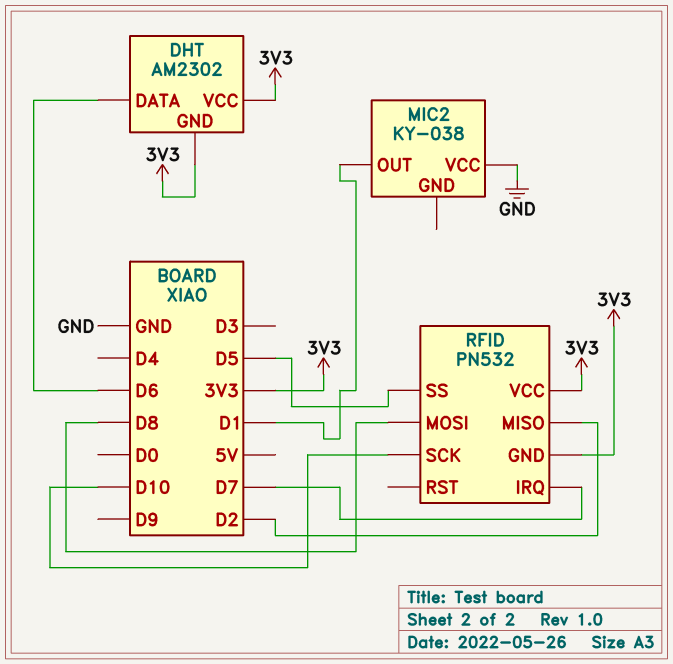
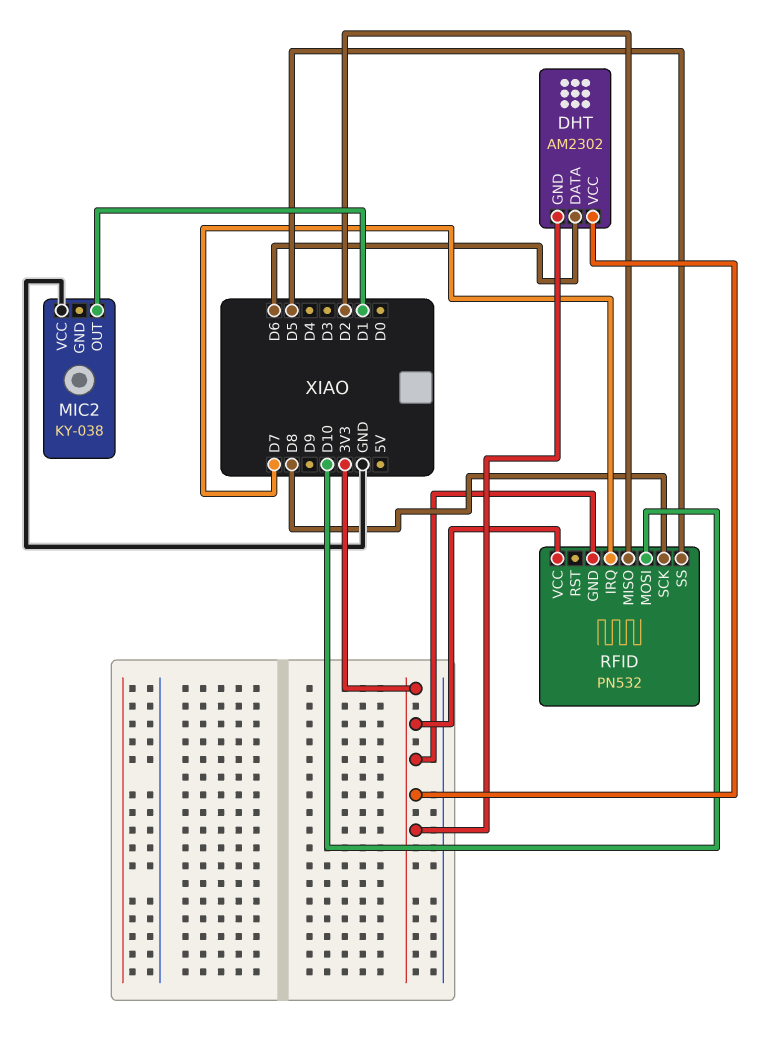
RFID pin MOSI: D8 -> D10
RFID pin SCK: D10 -> D8

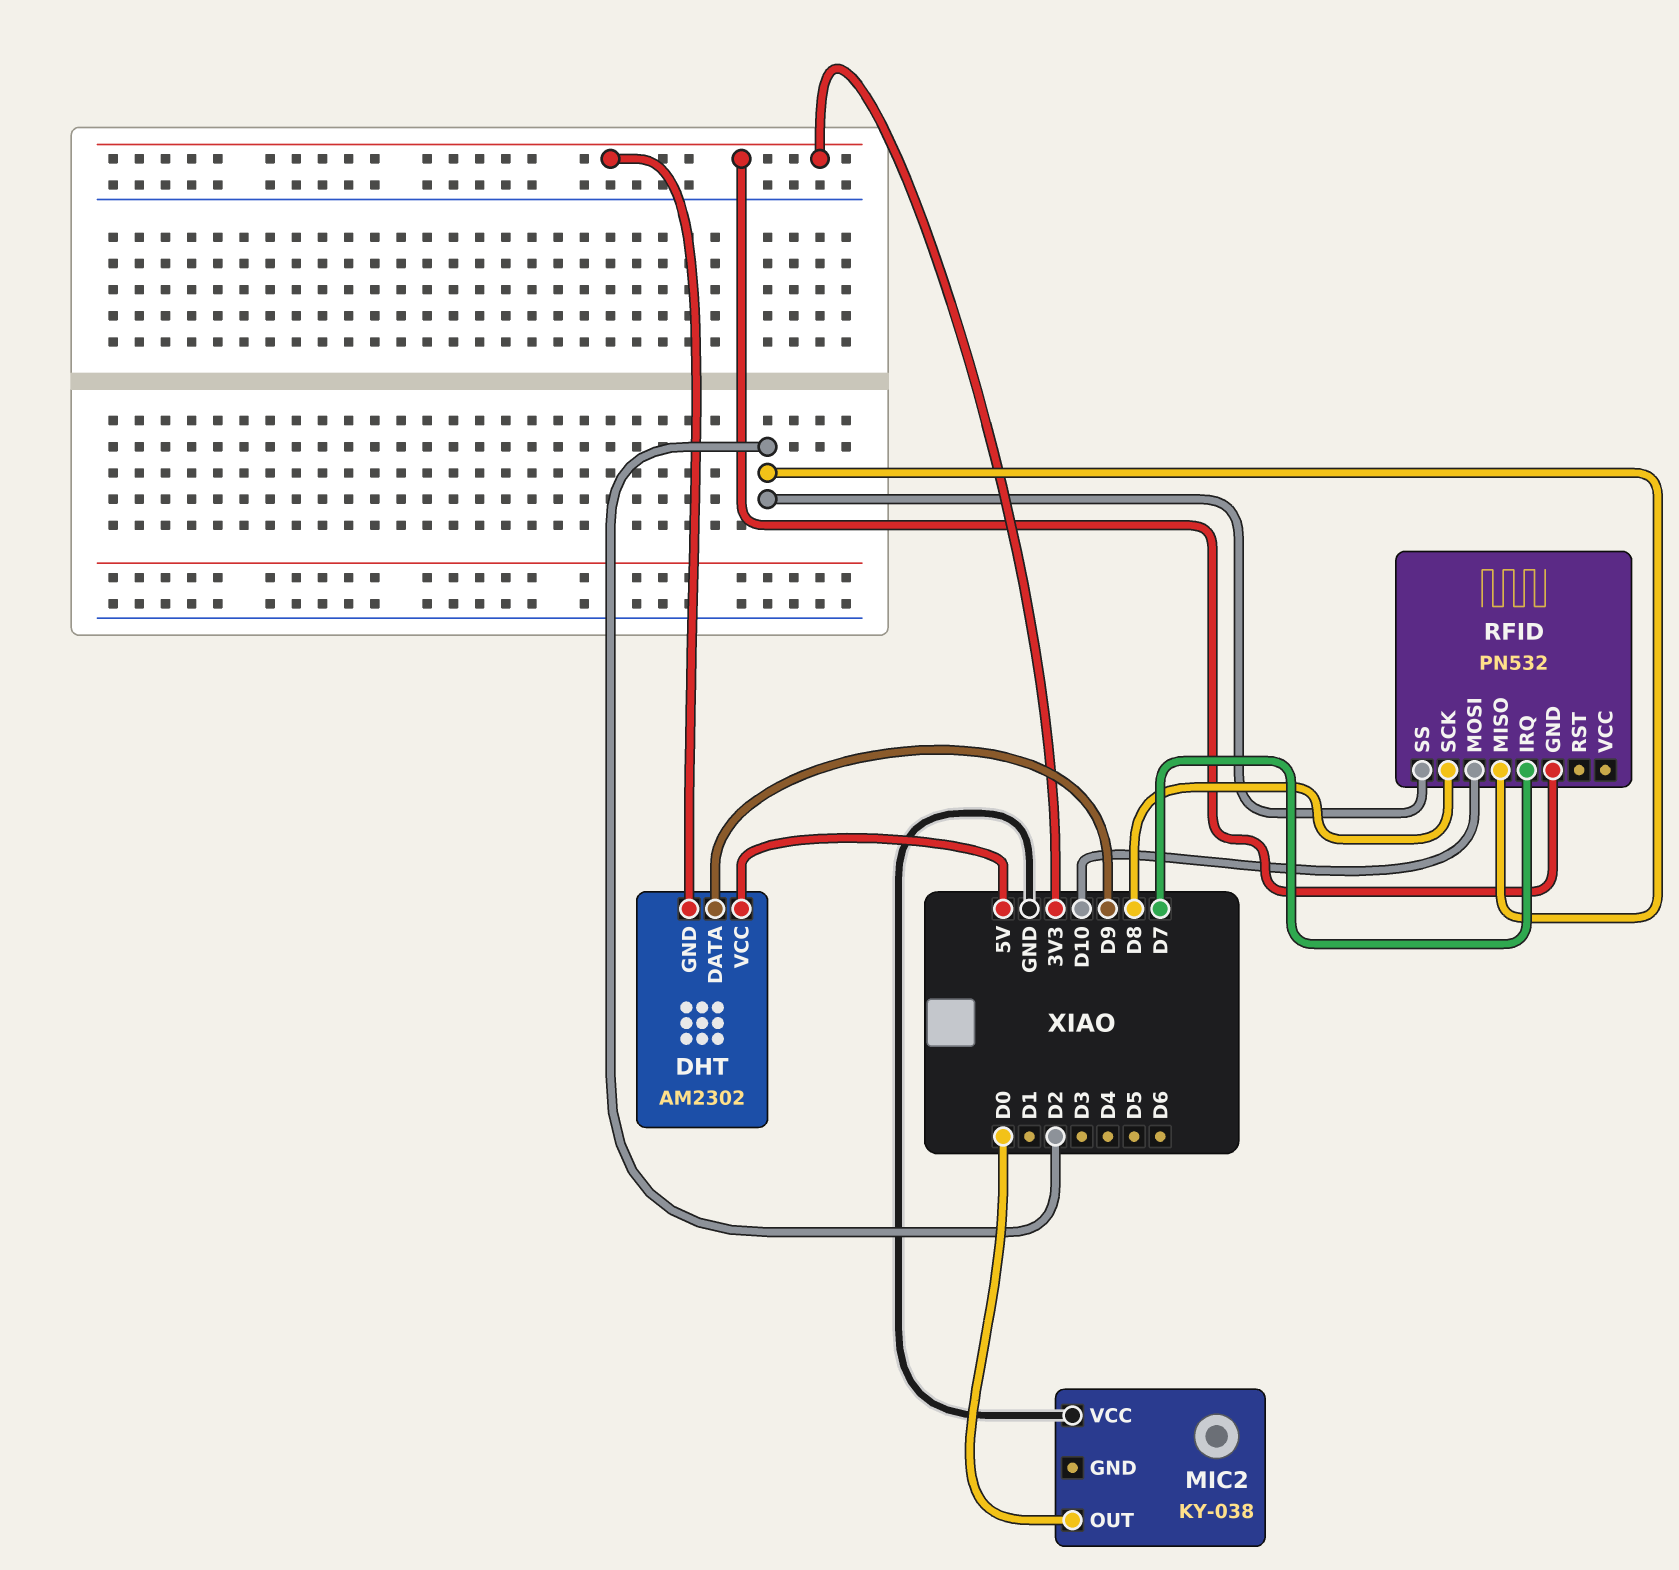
DHT pin DATA: D6 -> D9
DHT pin VCC: 3V3 -> 5V
MIC2 pin OUT: D1 -> D0
RFID pin SS: D5 -> D2
RFID pin VCC: 3V3 -> none

